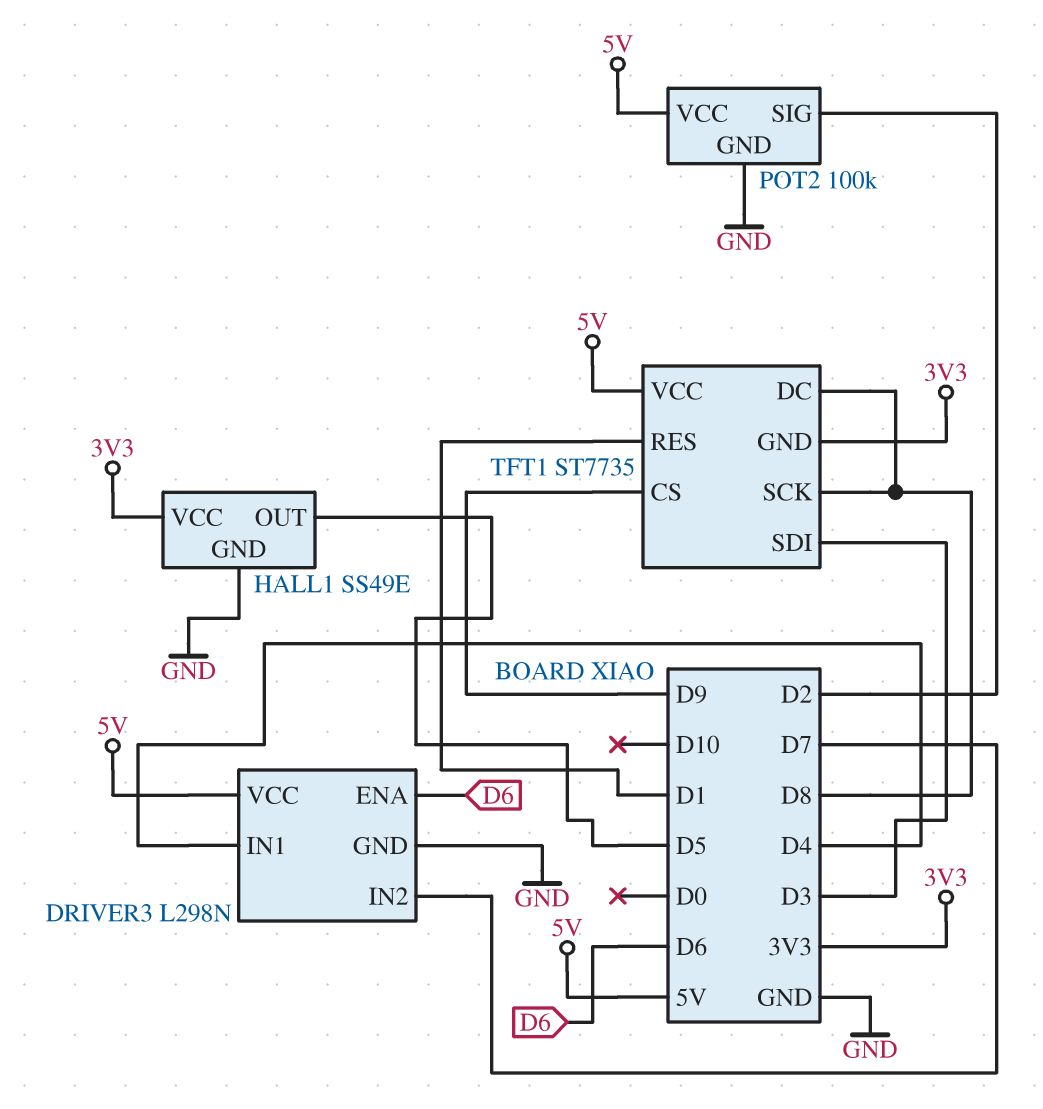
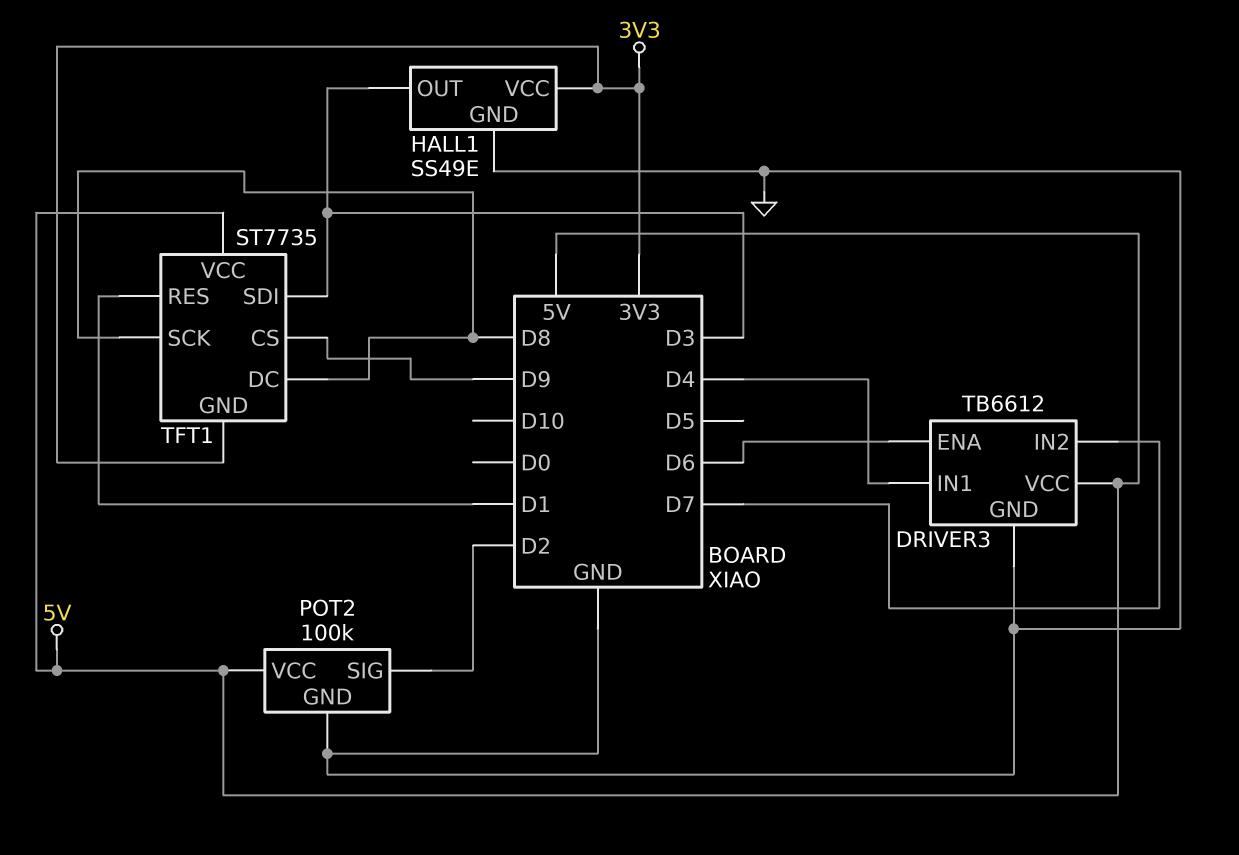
DRIVER3: L298N -> TB6612
HALL1 pin OUT: D5 -> D3

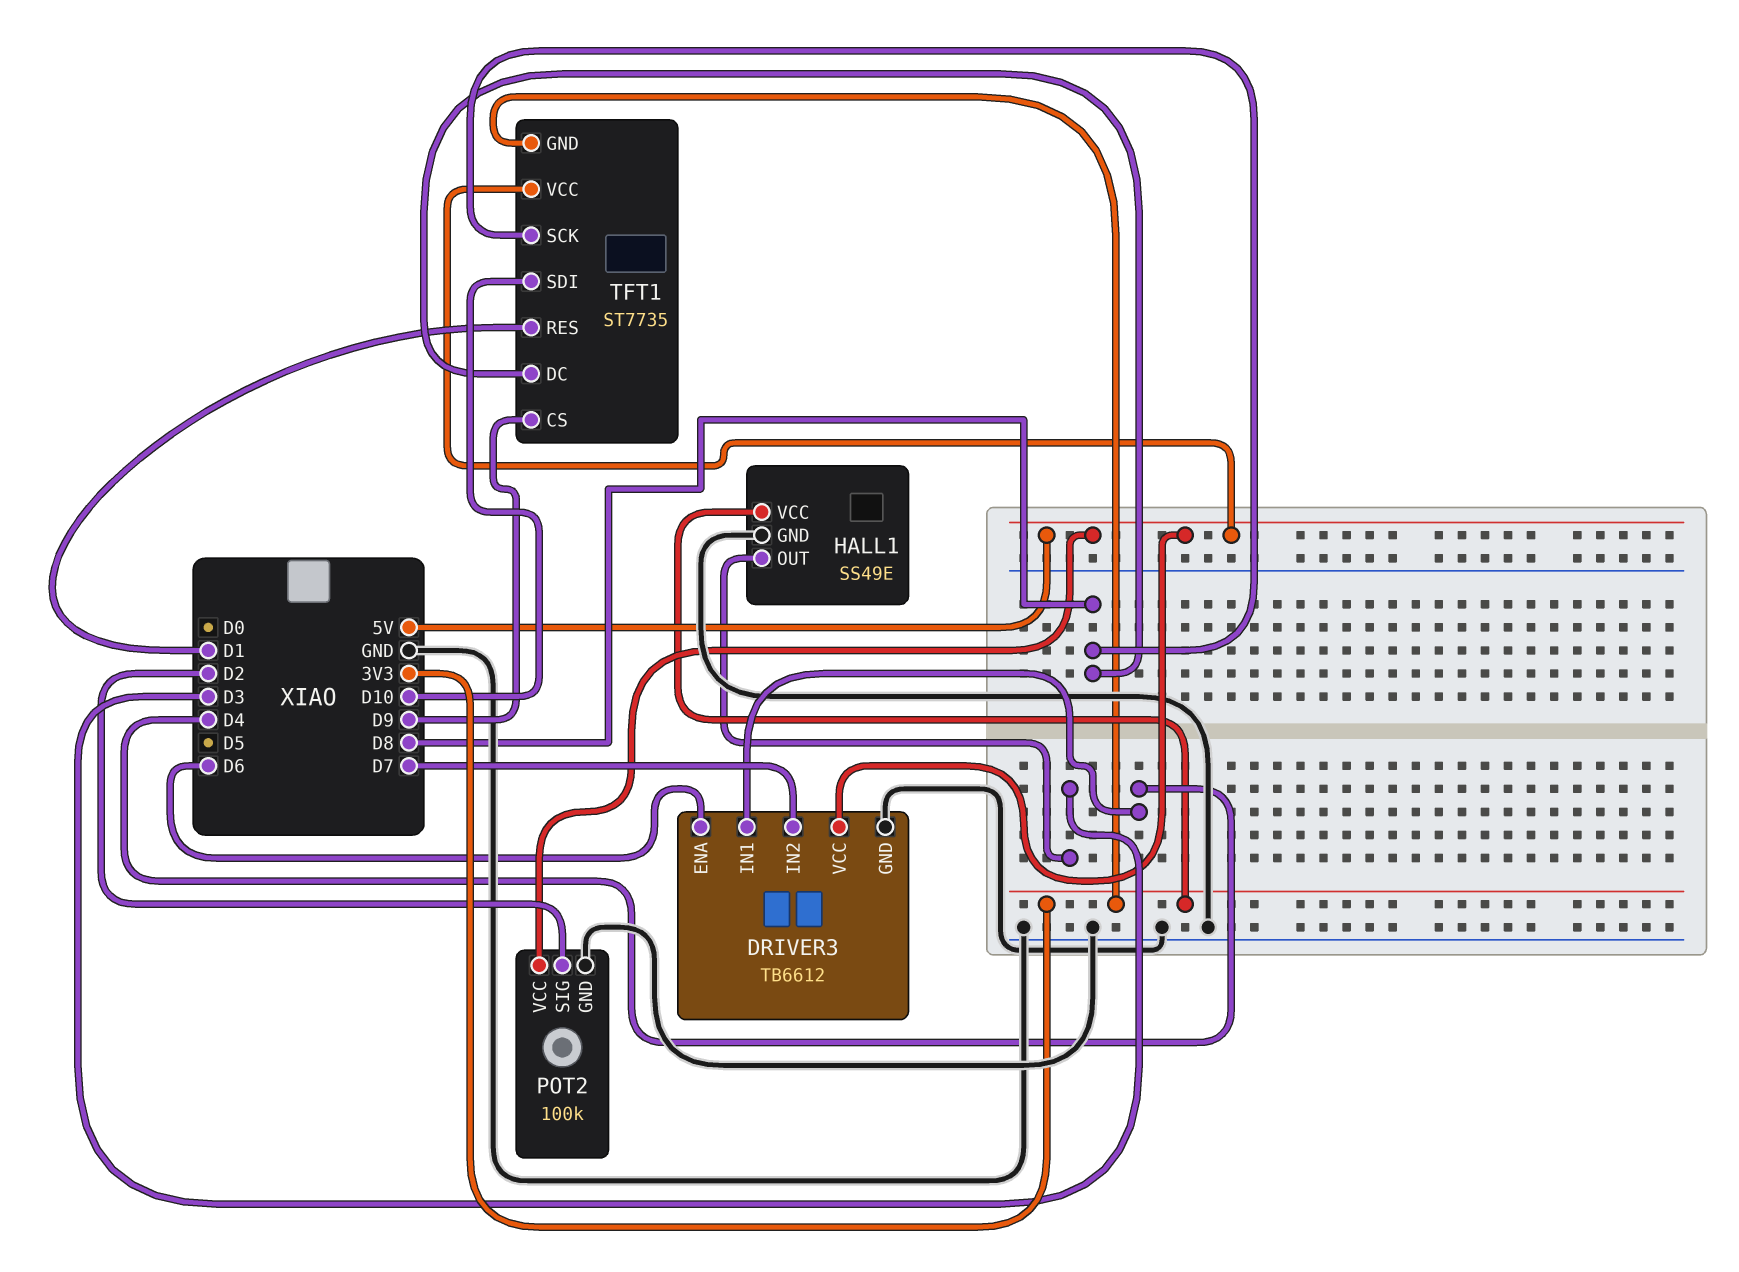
TFT1 pin SDI: D3 -> D10

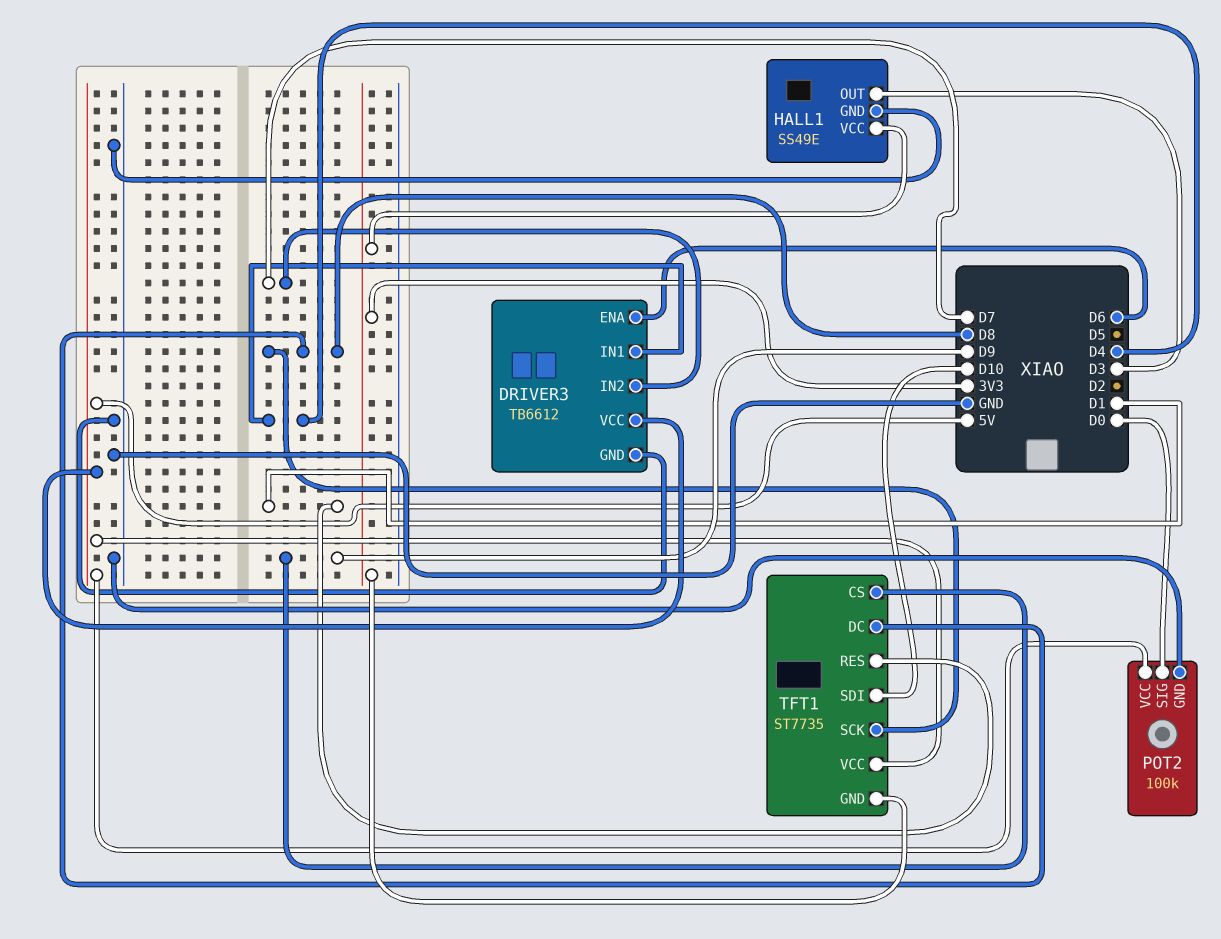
POT2 pin SIG: D2 -> D0

